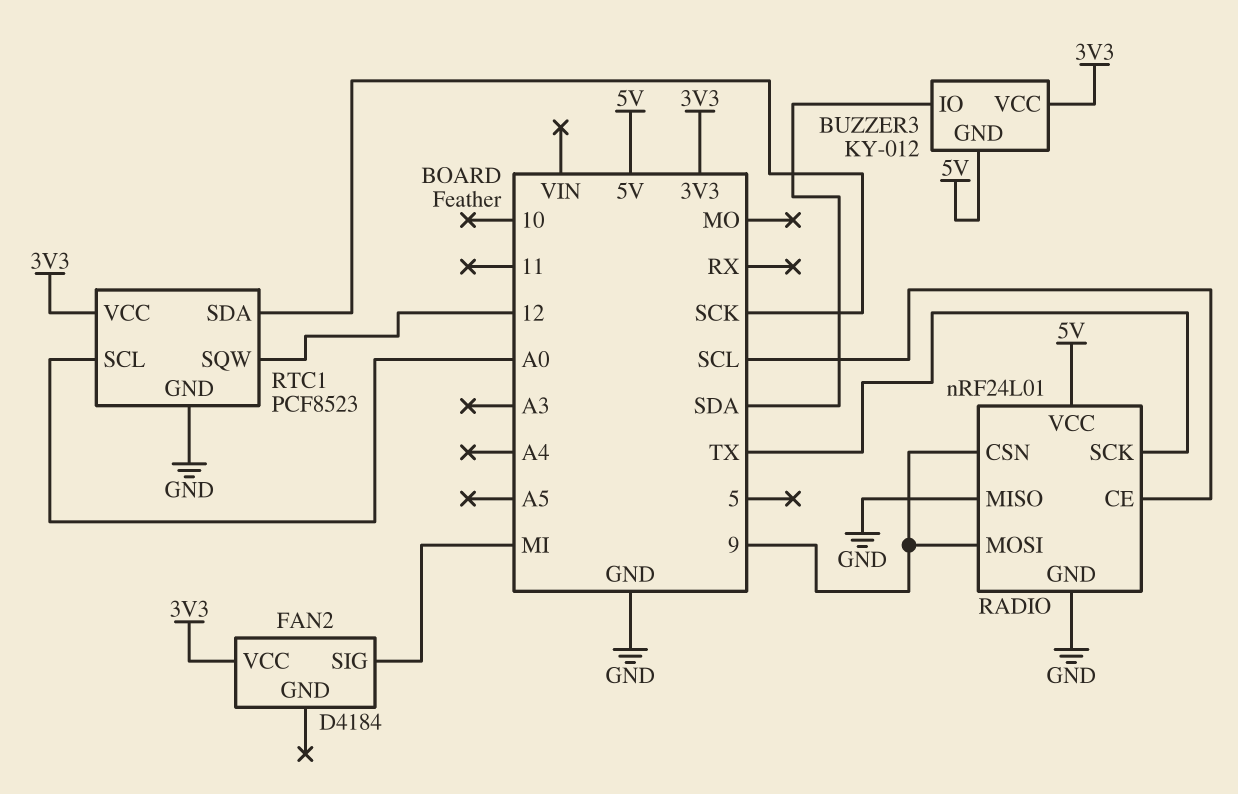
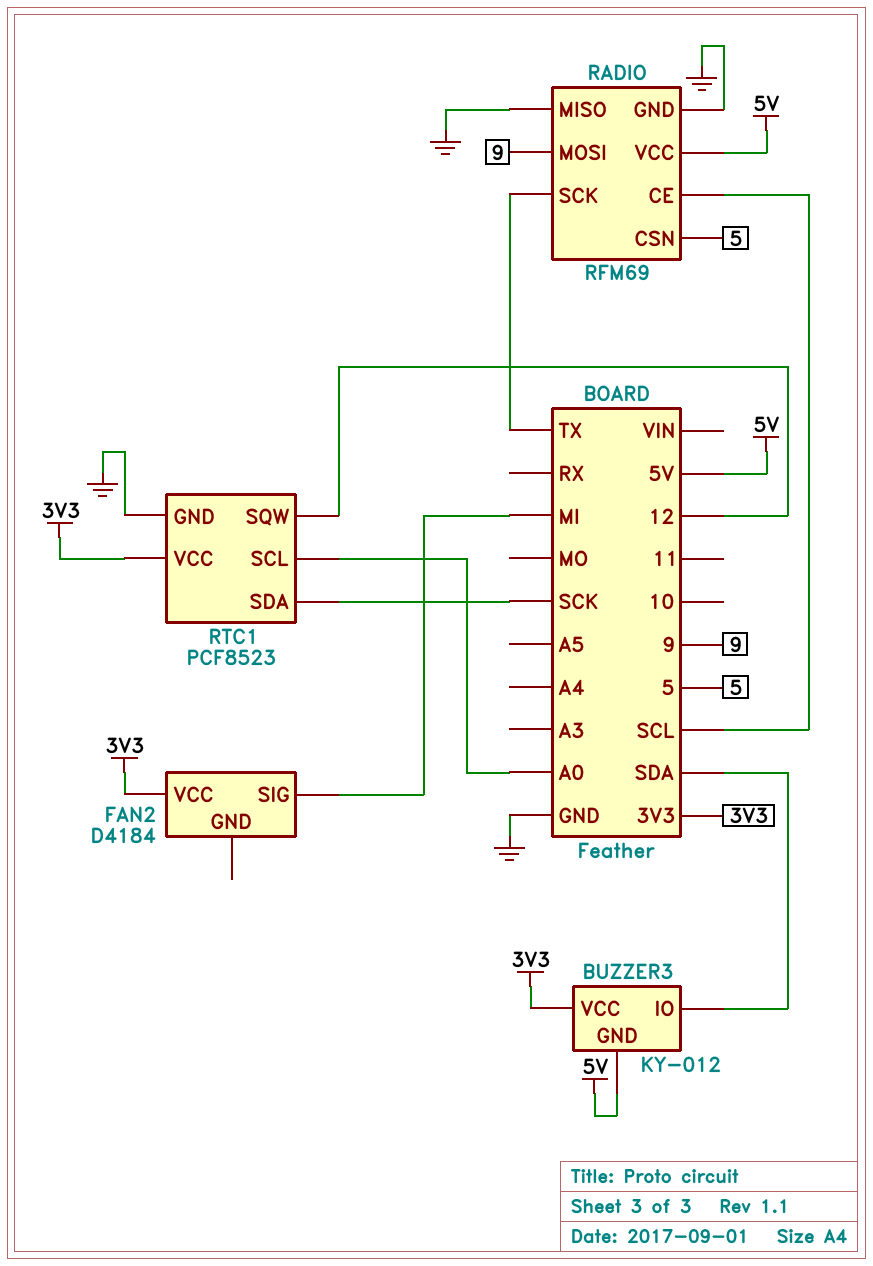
RADIO: nRF24L01 -> RFM69
RADIO pin CSN: 9 -> 5

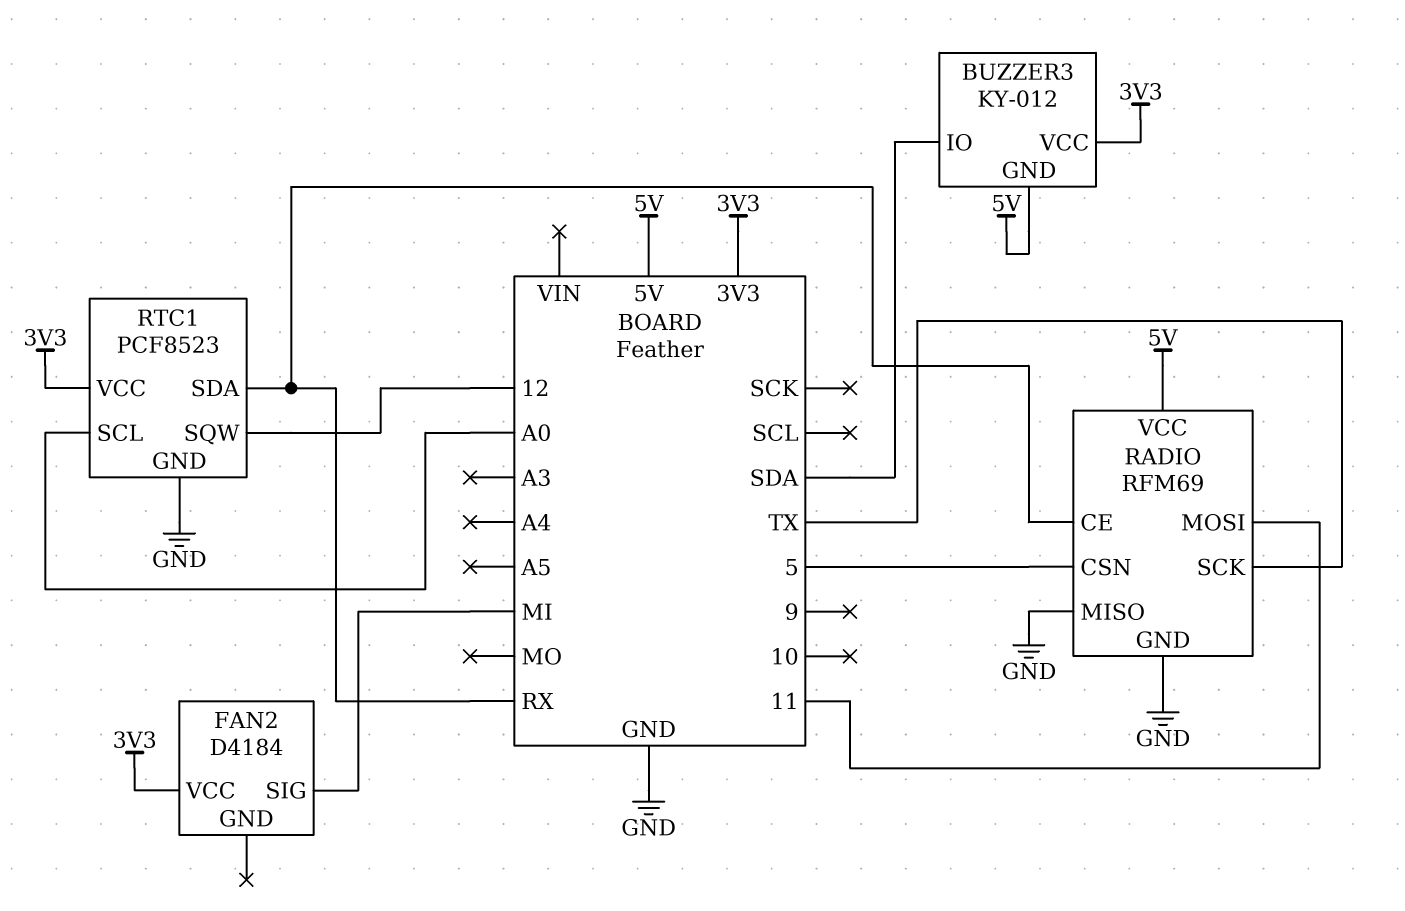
RADIO pin CE: SCL -> RX
RADIO pin MOSI: 9 -> 11
RTC1 pin SDA: SCK -> RX

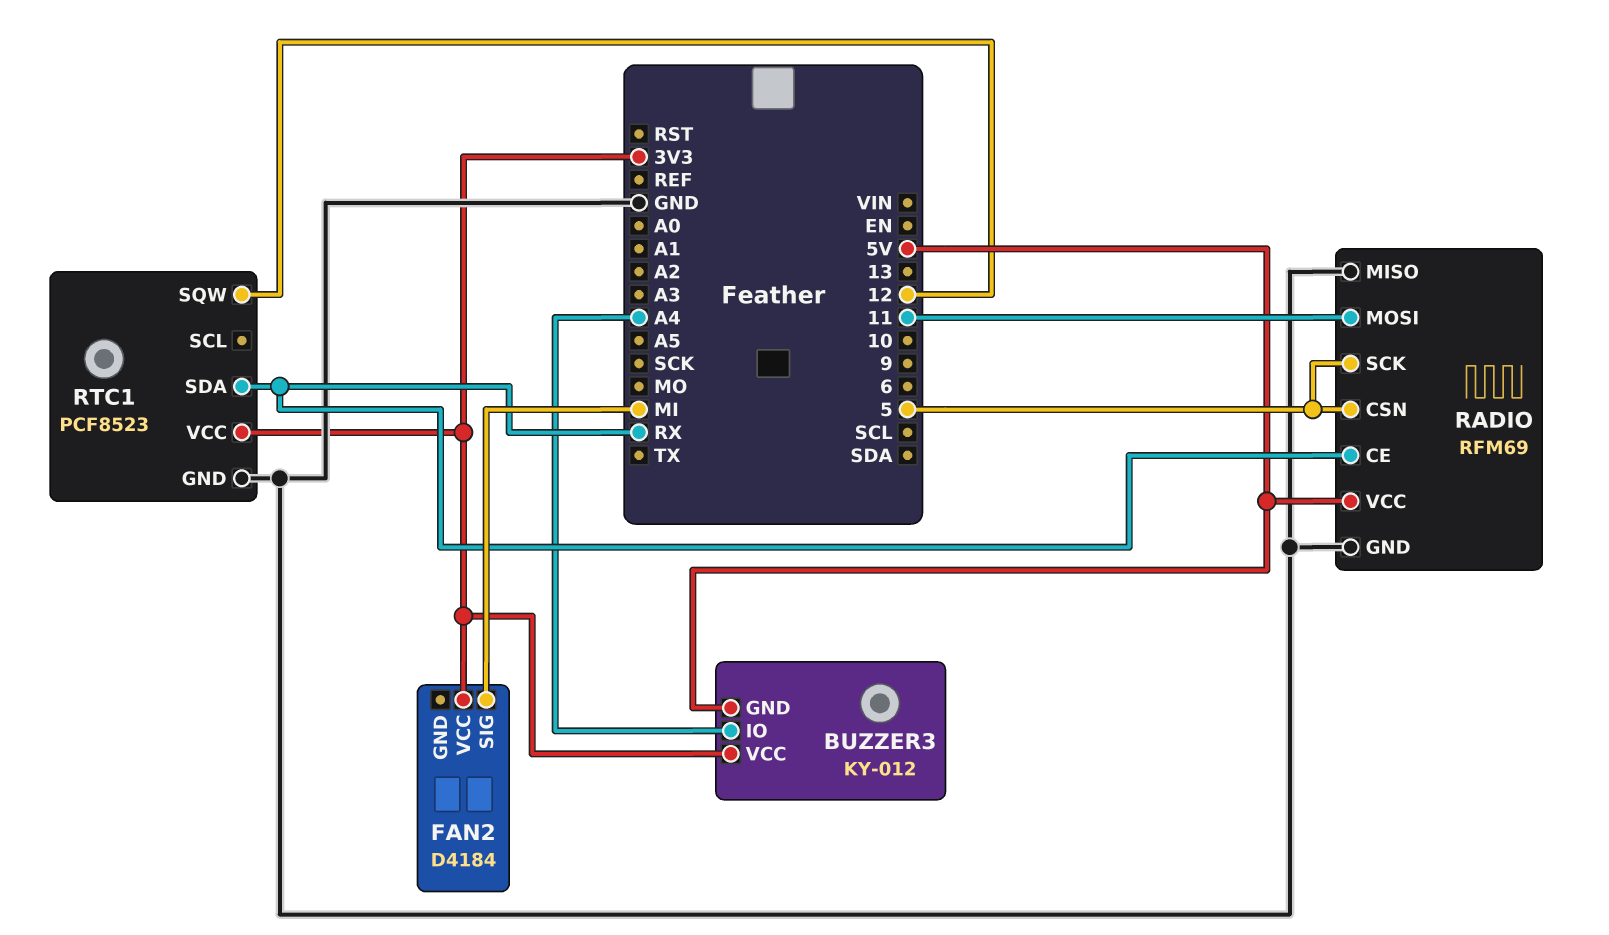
BUZZER3 pin IO: SDA -> A4
RADIO pin SCK: TX -> 5
RTC1 pin SCL: A0 -> none

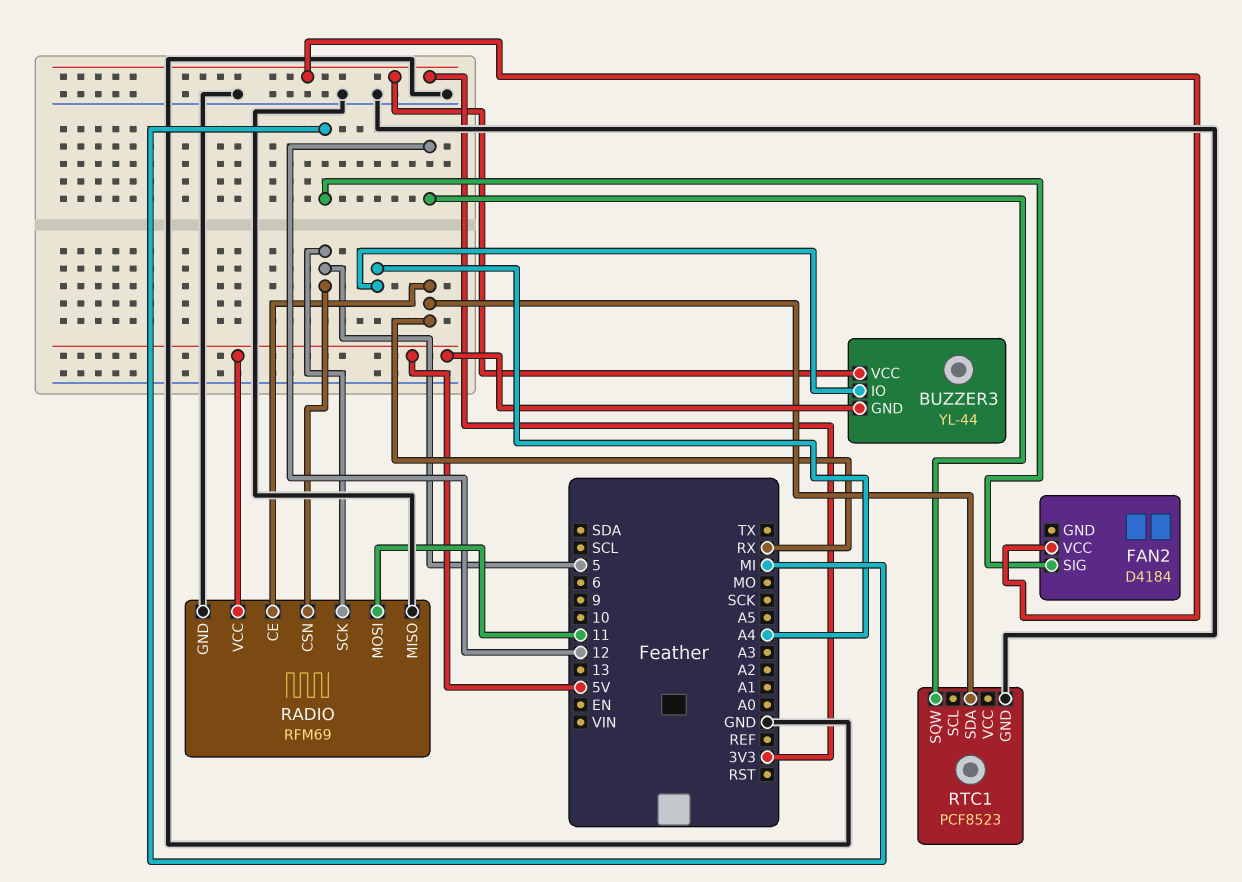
BUZZER3: KY-012 -> YL-44
RTC1 pin VCC: 3V3 -> none

